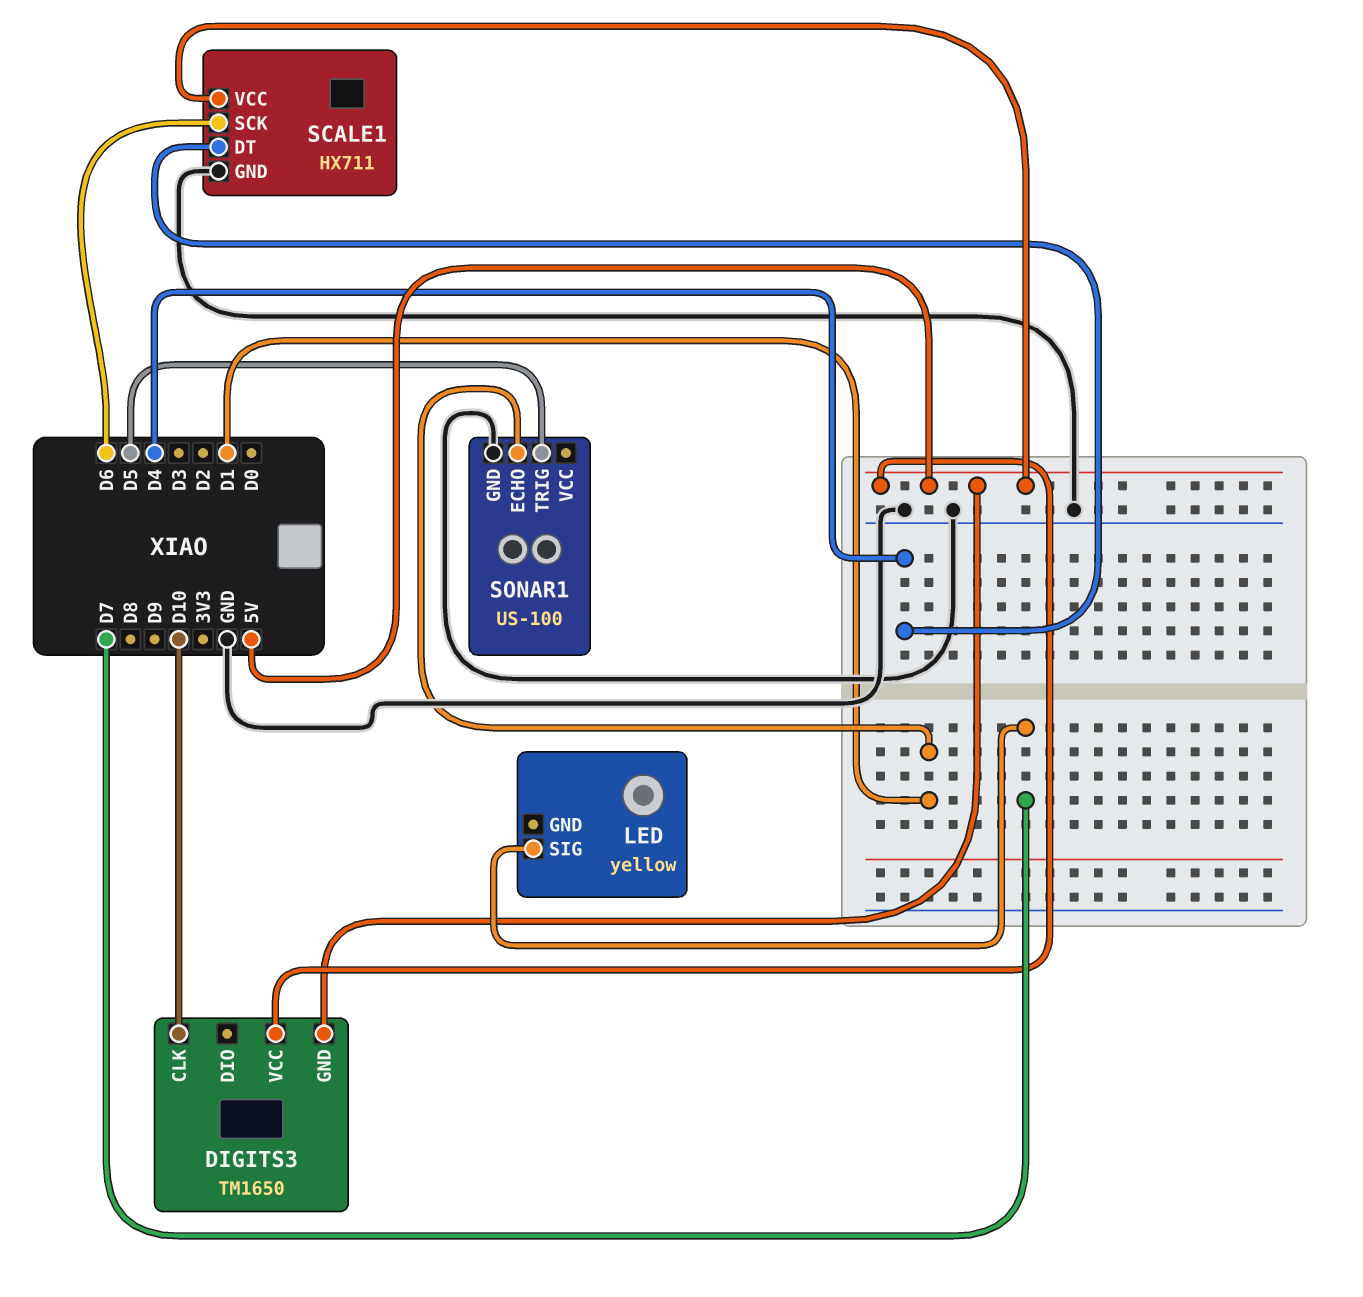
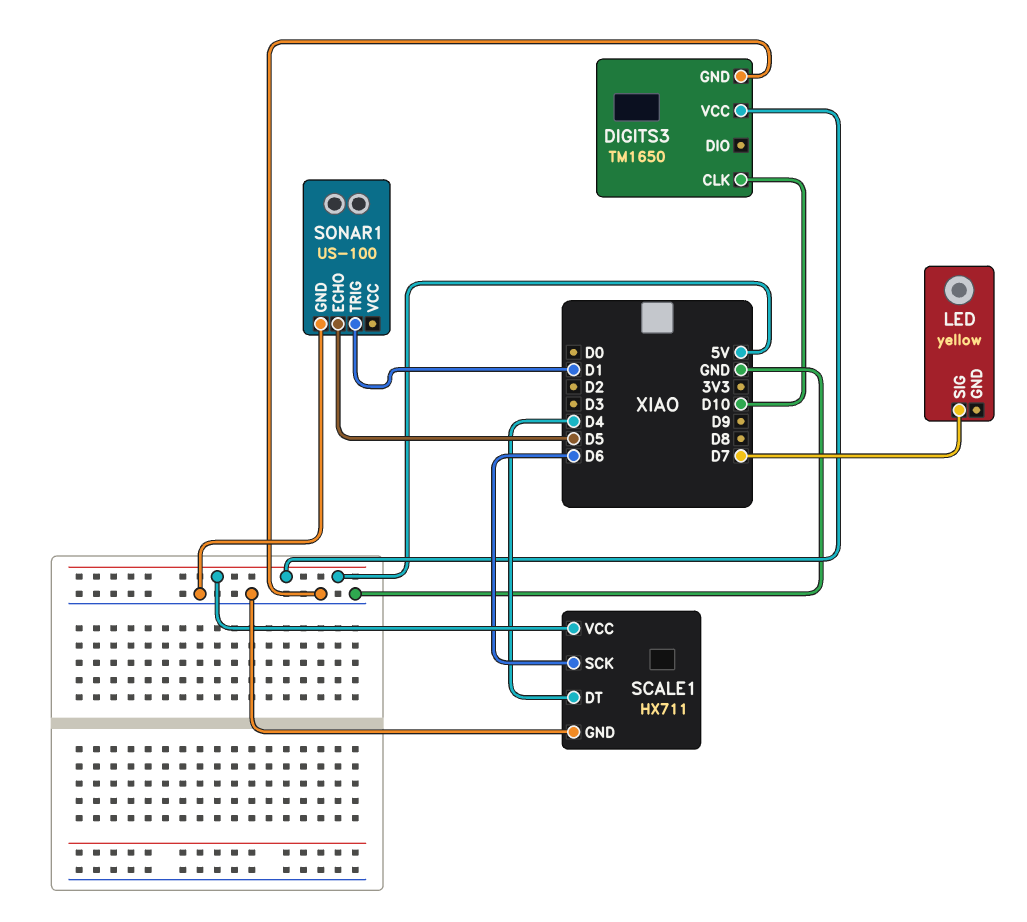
DIGITS3 pin GND: 5V -> GND
SONAR1 pin ECHO: D1 -> D5
SONAR1 pin TRIG: D5 -> D1

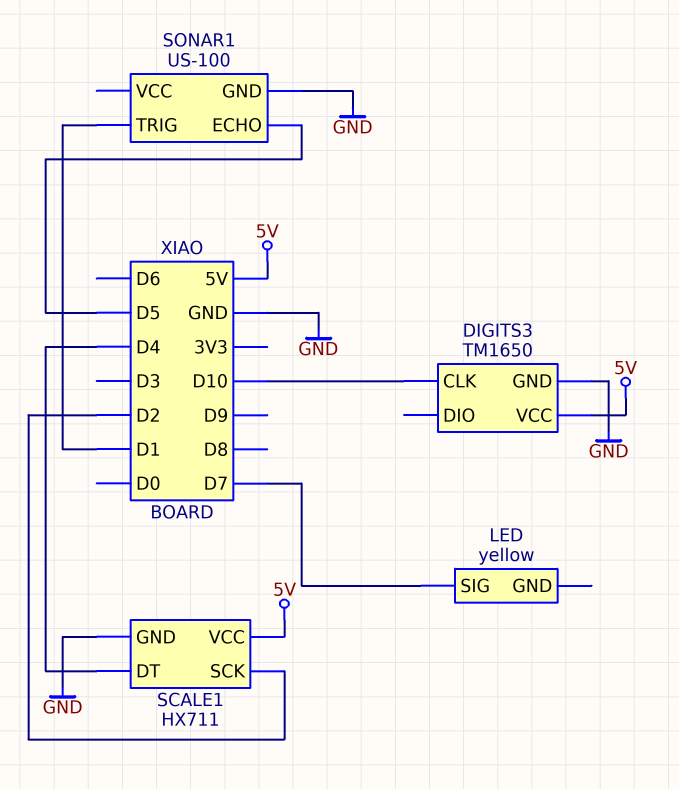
SCALE1 pin SCK: D6 -> D2

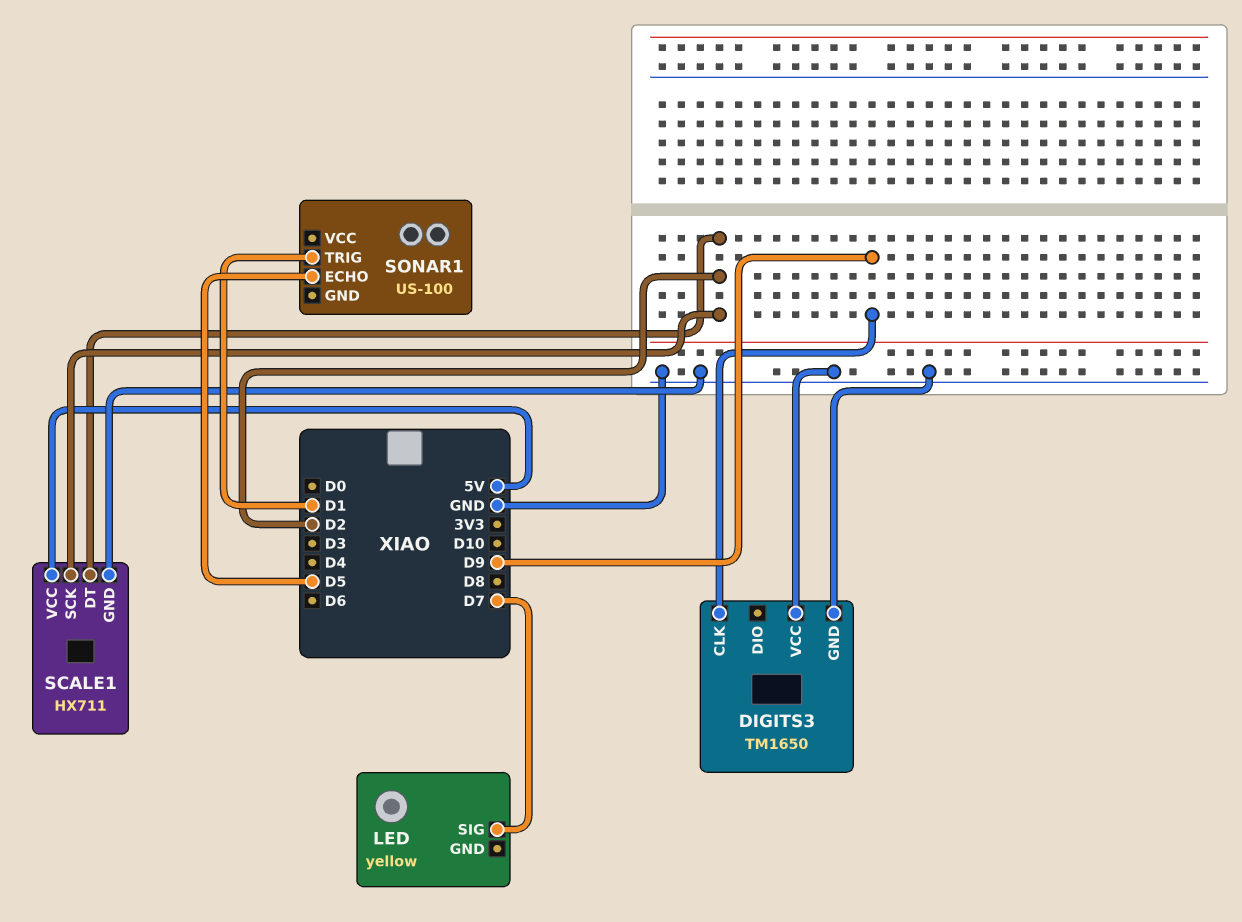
DIGITS3 pin CLK: D10 -> D9
DIGITS3 pin VCC: 5V -> GND
SCALE1 pin DT: D4 -> D2
SONAR1 pin GND: GND -> none

